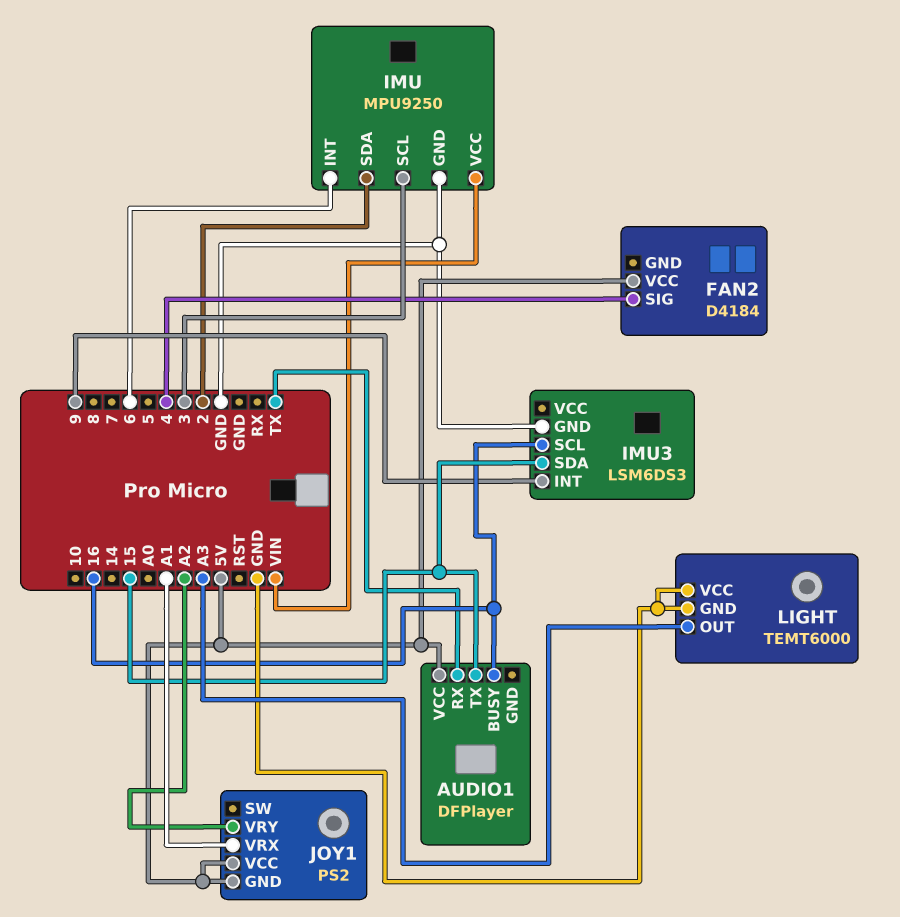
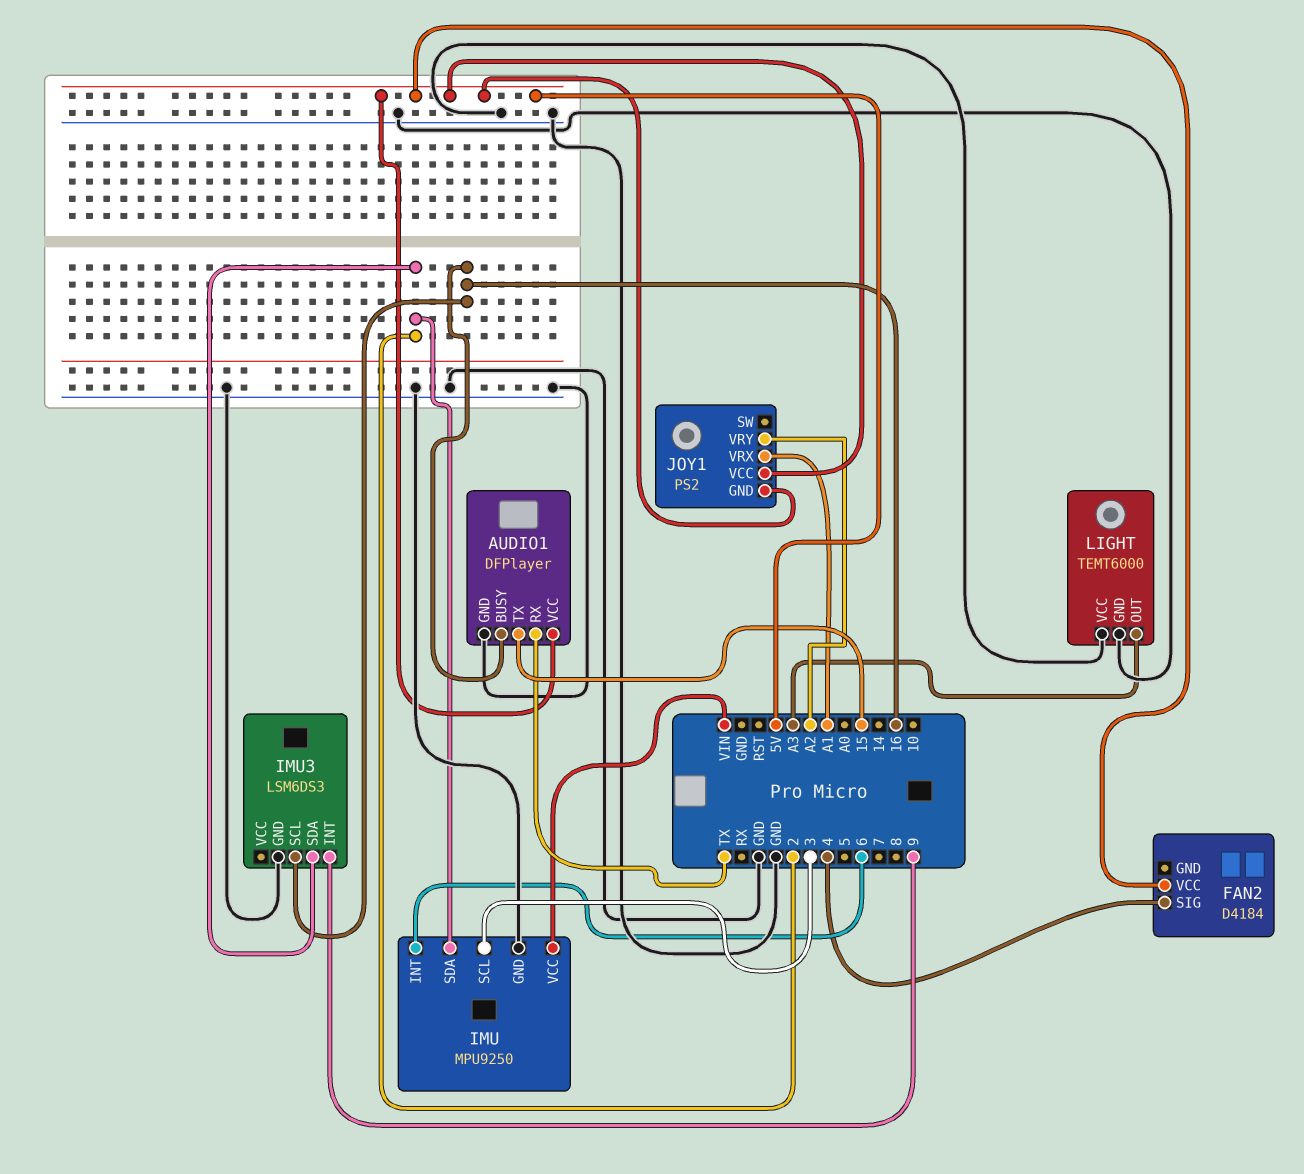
AUDIO1 pin GND: none -> GND
IMU3 pin SDA: 15 -> 2

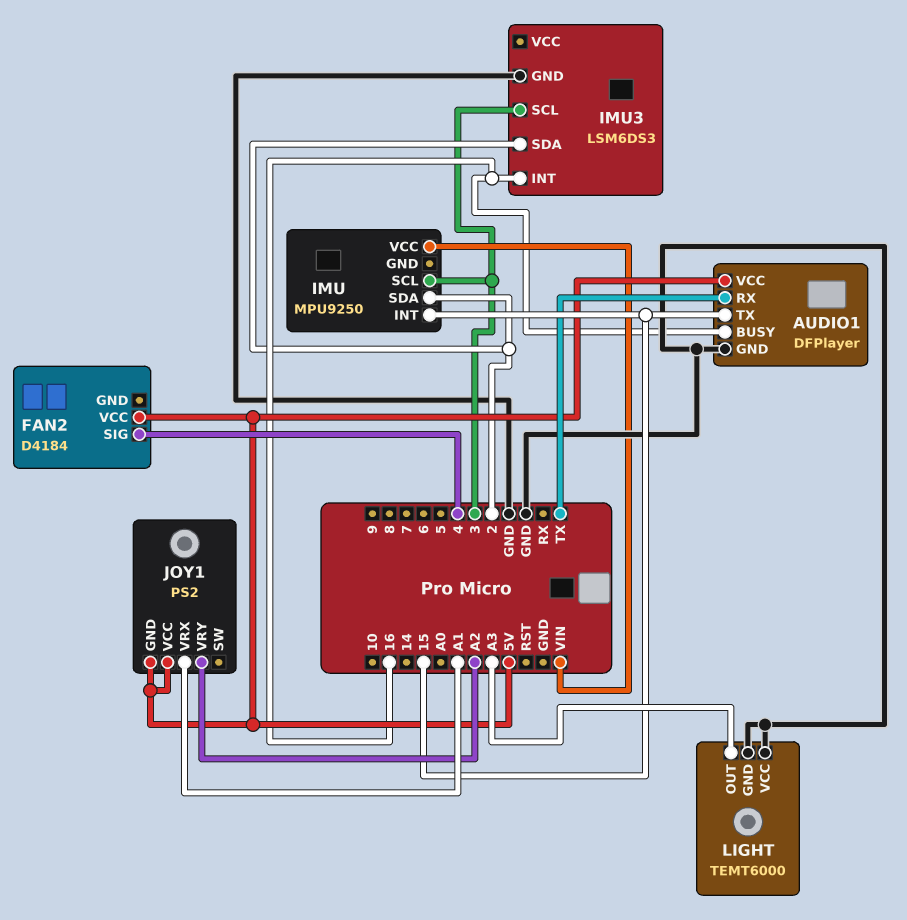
IMU pin GND: GND -> none
IMU pin INT: 6 -> 15
IMU3 pin INT: 9 -> 16
IMU3 pin SCL: 16 -> 3

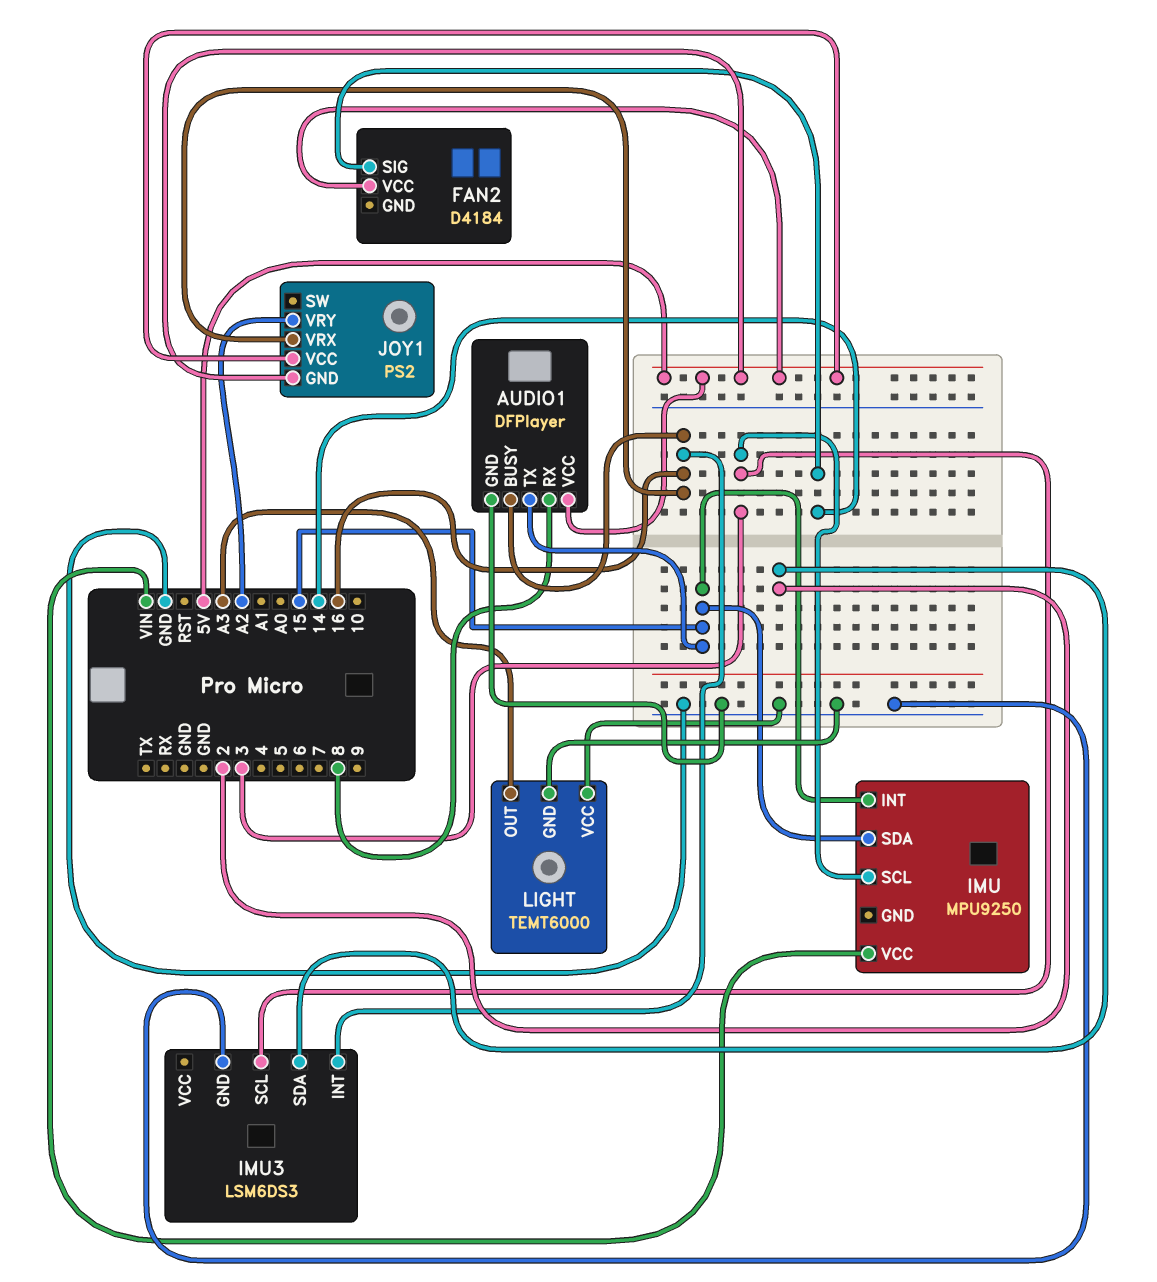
AUDIO1 pin RX: TX -> 8
FAN2 pin SIG: 4 -> 14
IMU pin SDA: 2 -> 15
JOY1 pin VRX: A1 -> 16

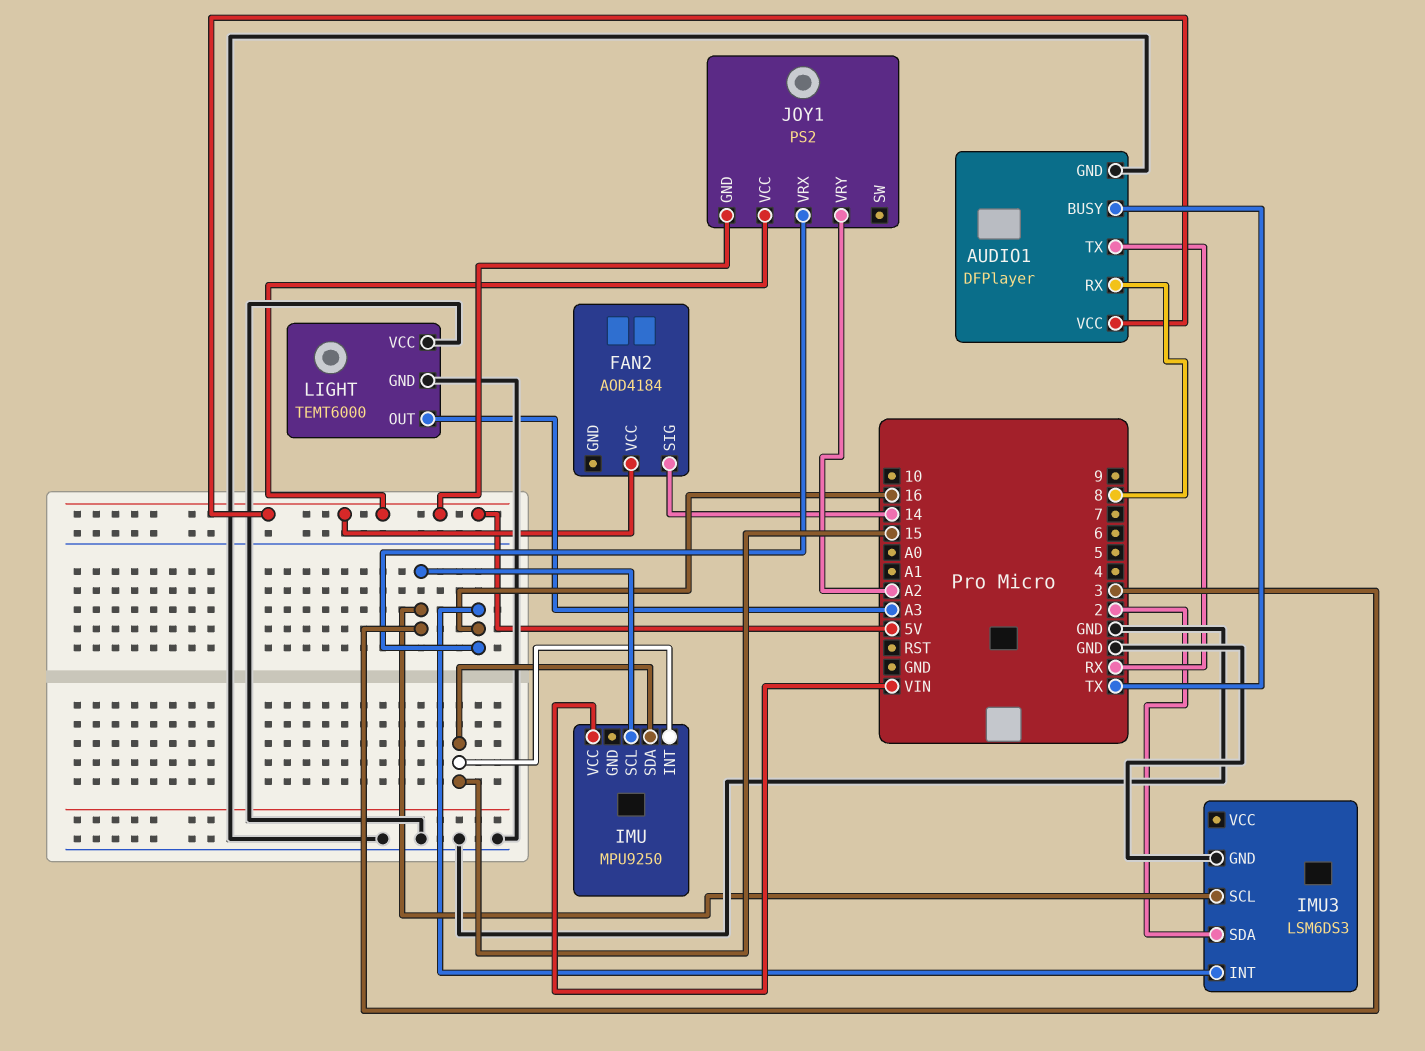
AUDIO1 pin BUSY: 16 -> TX
AUDIO1 pin TX: 15 -> RX
FAN2: D4184 -> AOD4184

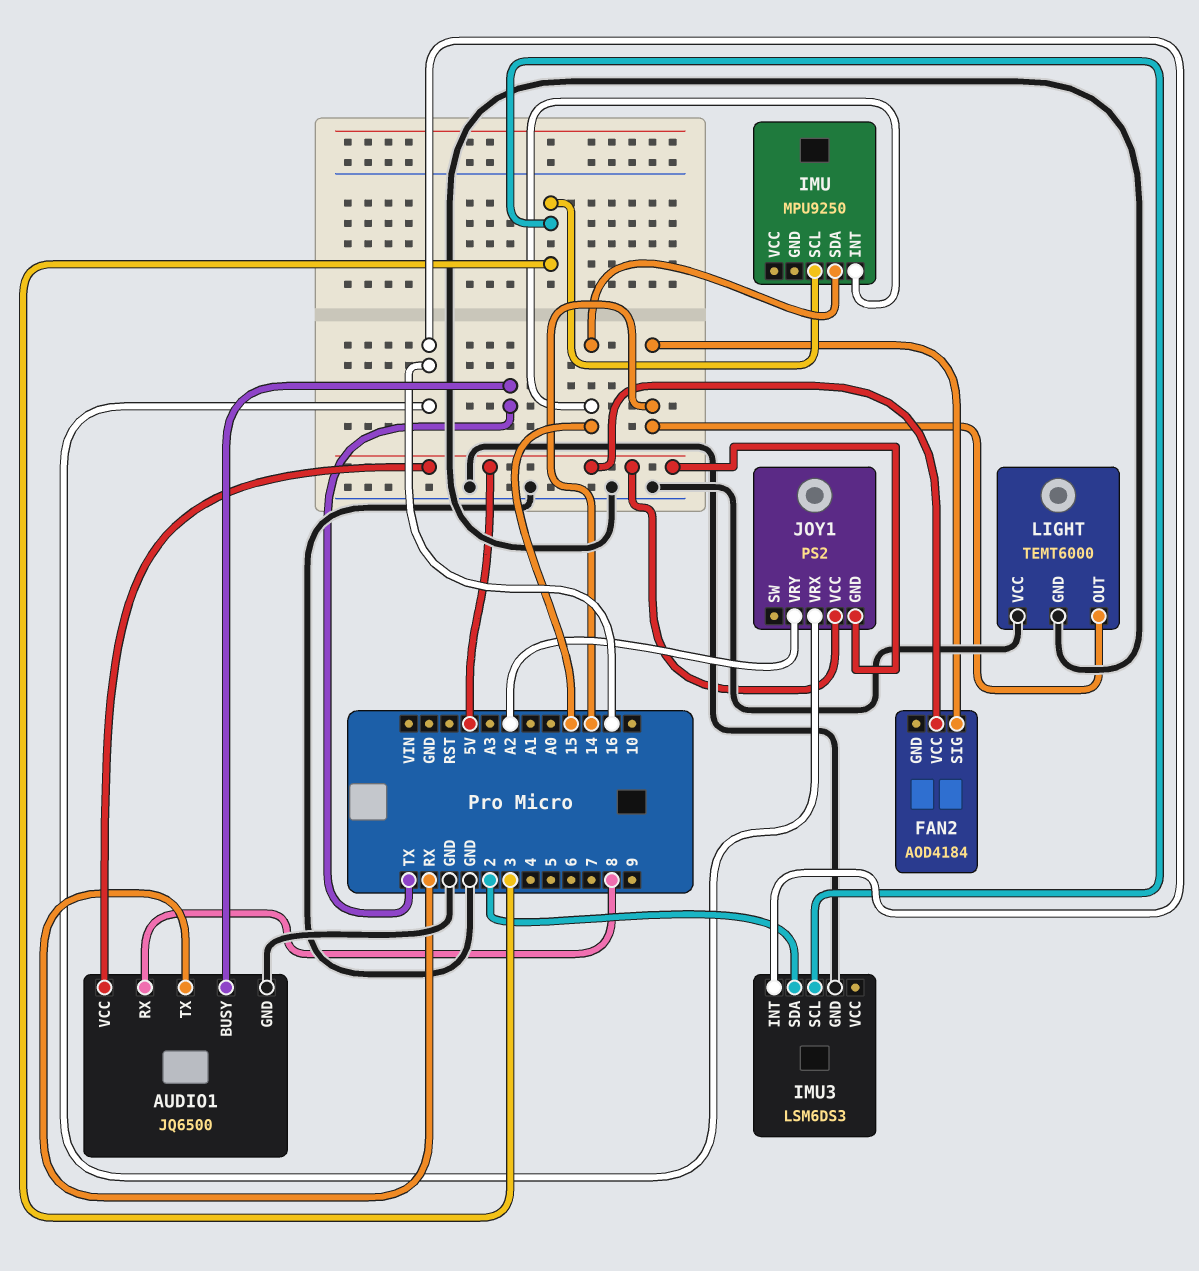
AUDIO1: DFPlayer -> JQ6500
IMU pin VCC: VIN -> none
LIGHT pin OUT: A3 -> 14

